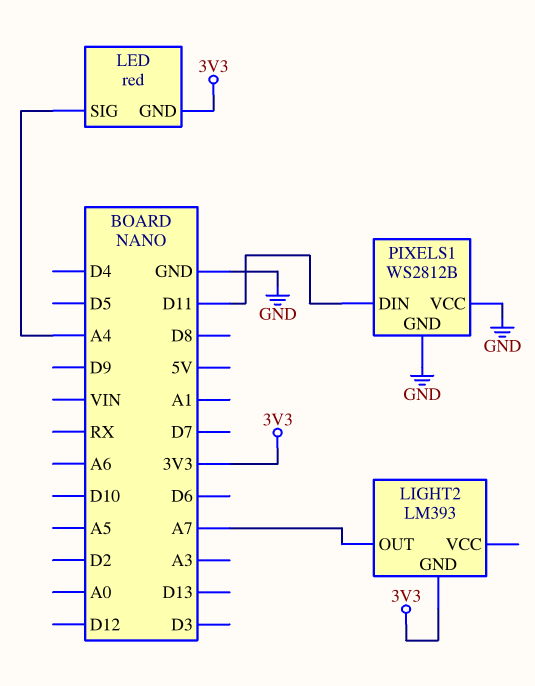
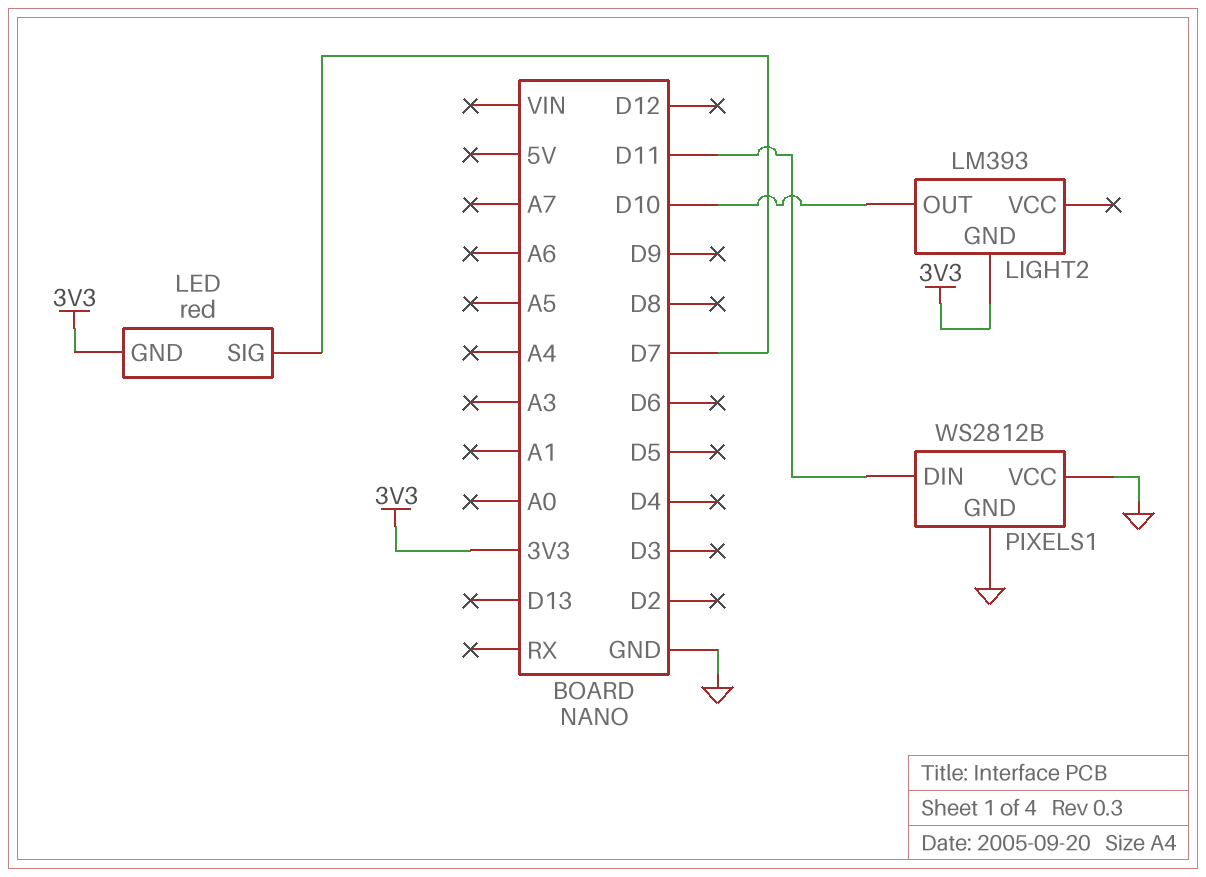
LED pin SIG: A4 -> D7
LIGHT2 pin OUT: A7 -> D10

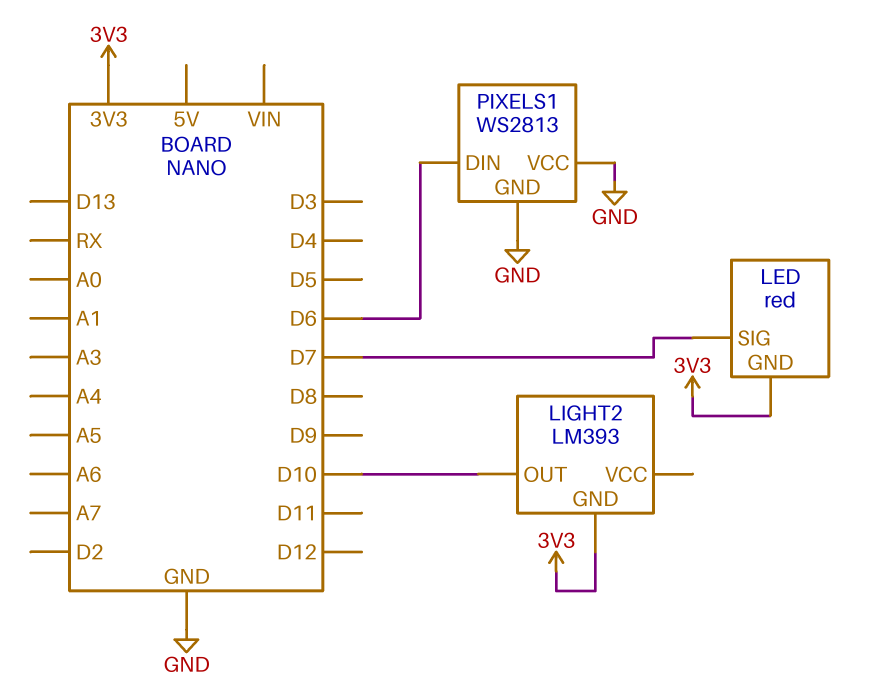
PIXELS1: WS2812B -> WS2813
PIXELS1 pin DIN: D11 -> D6

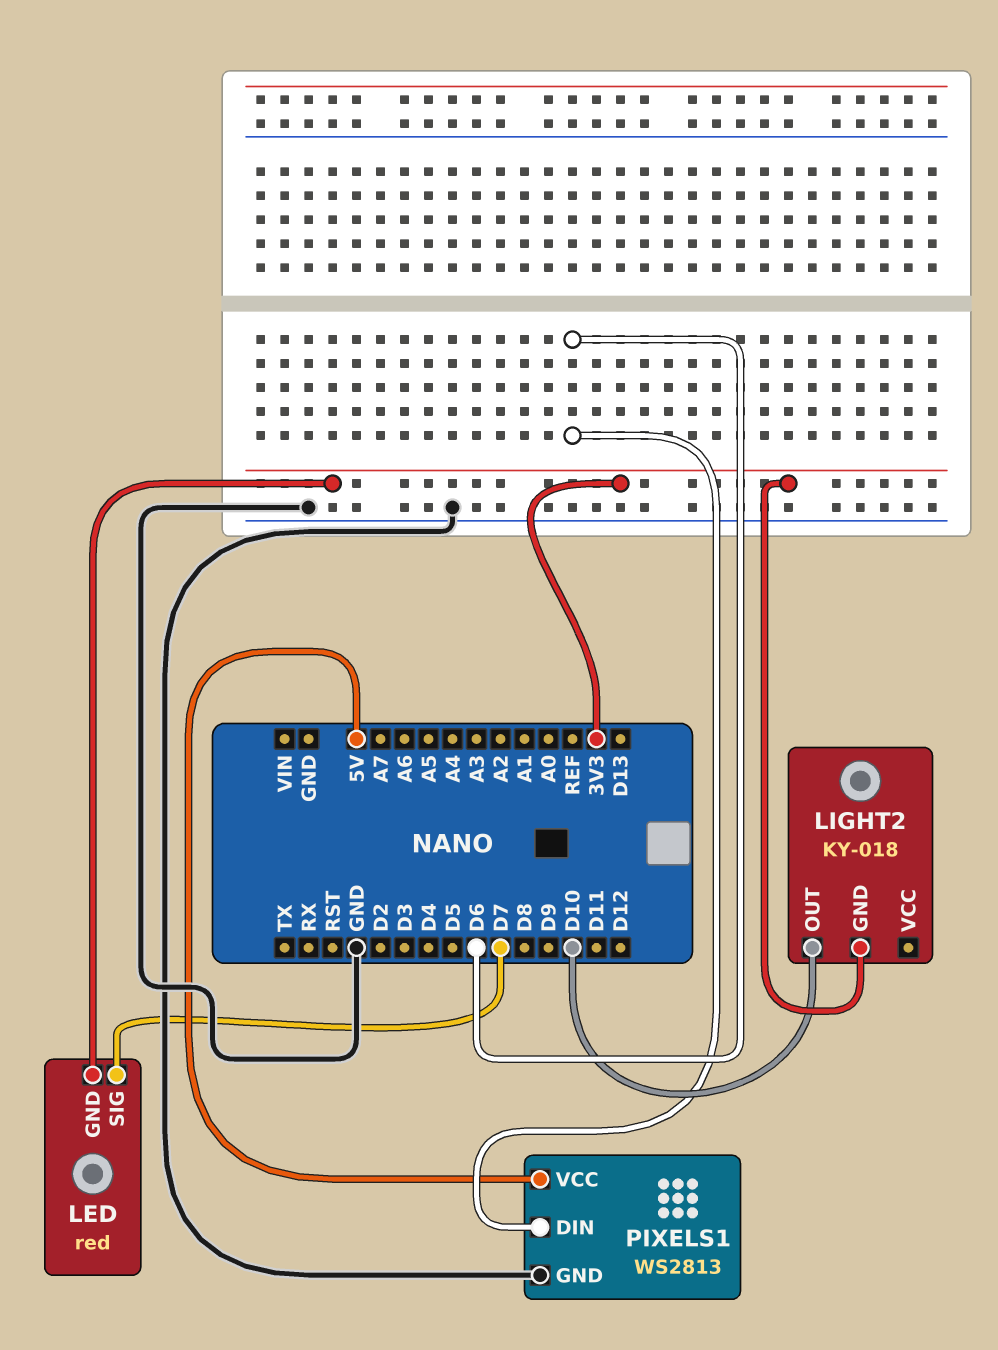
LIGHT2: LM393 -> KY-018
PIXELS1 pin VCC: GND -> 5V

